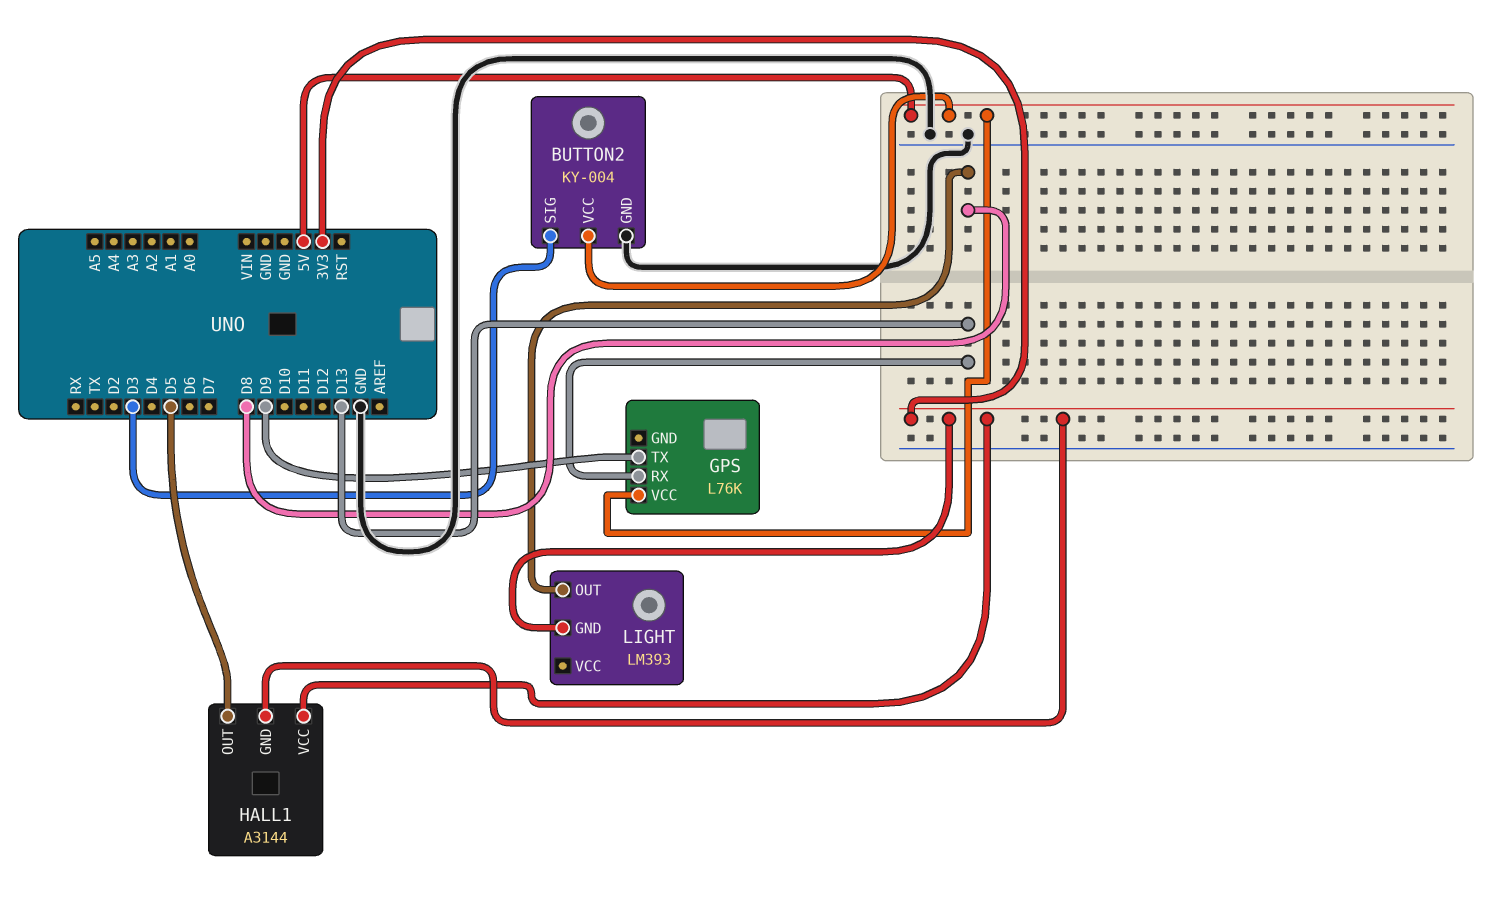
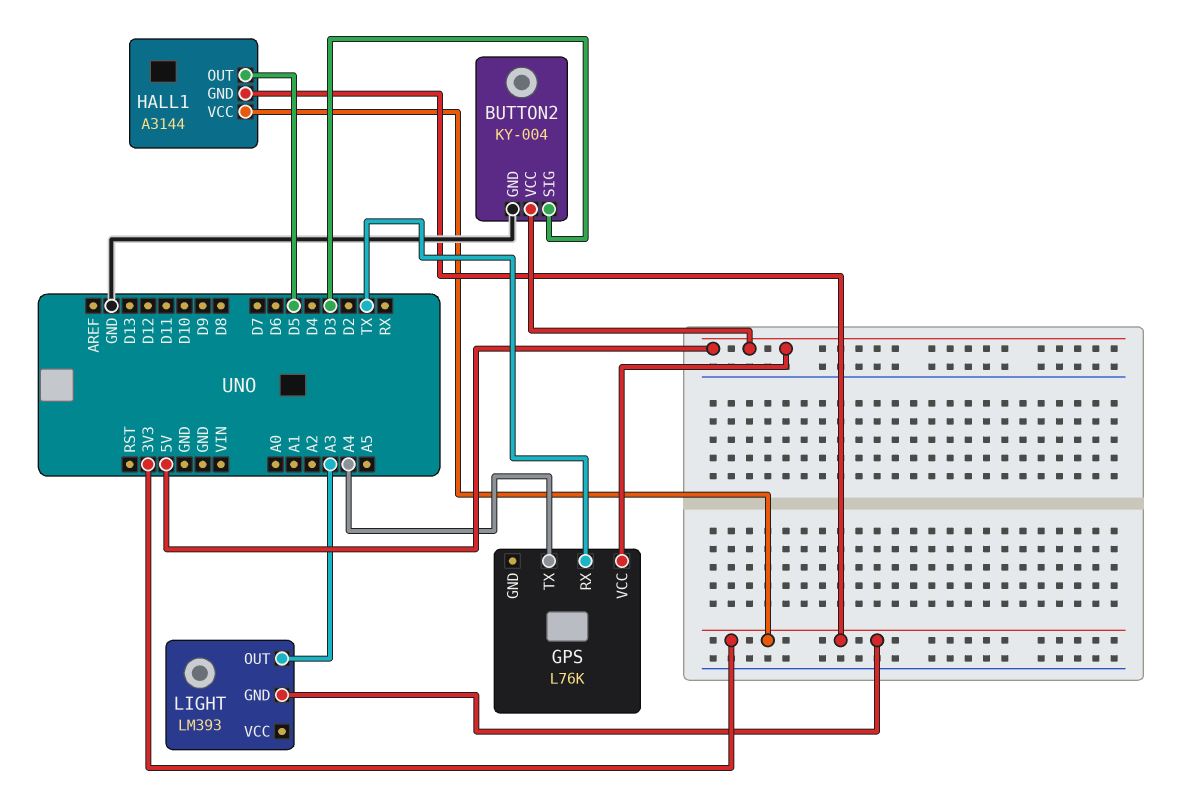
GPS pin RX: D13 -> TX
GPS pin TX: D9 -> A4
LIGHT pin OUT: D8 -> A3

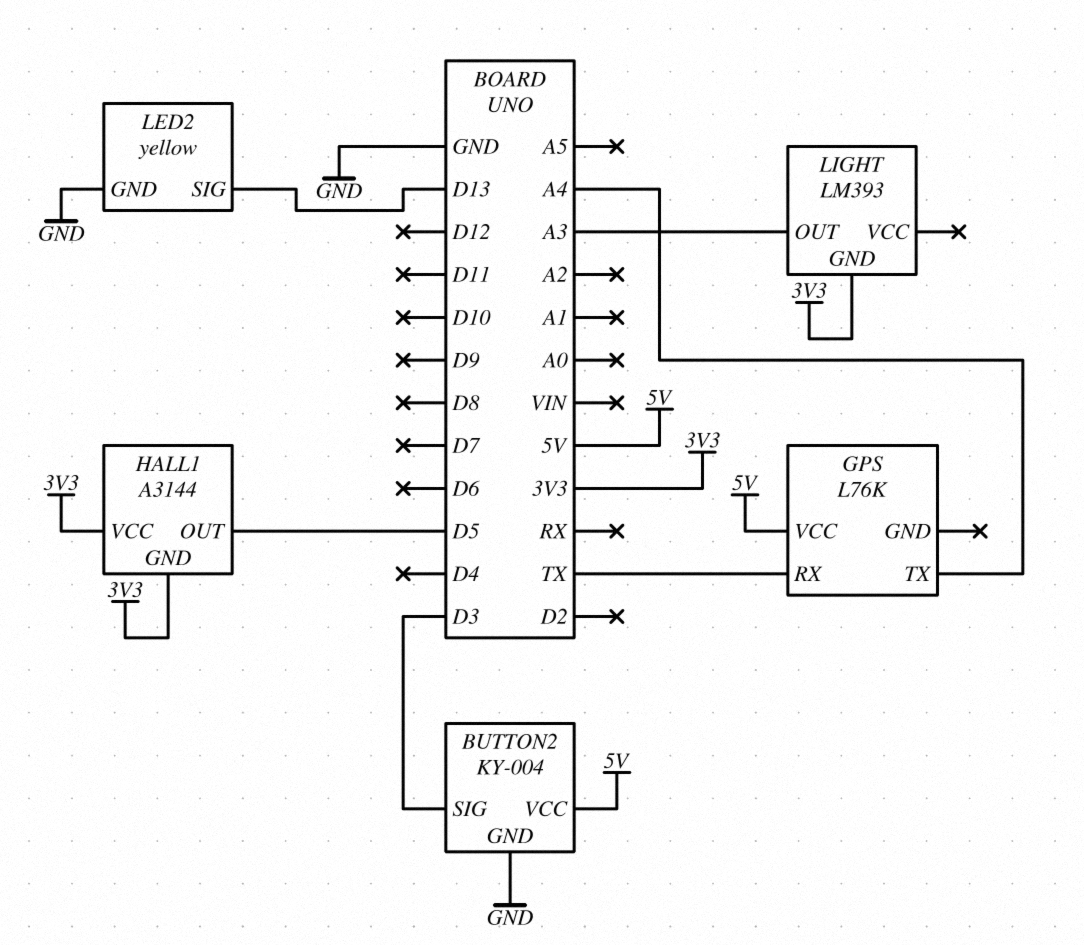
LED2: none -> yellow
LED2 pin GND: none -> GND
LED2 pin SIG: none -> D13

